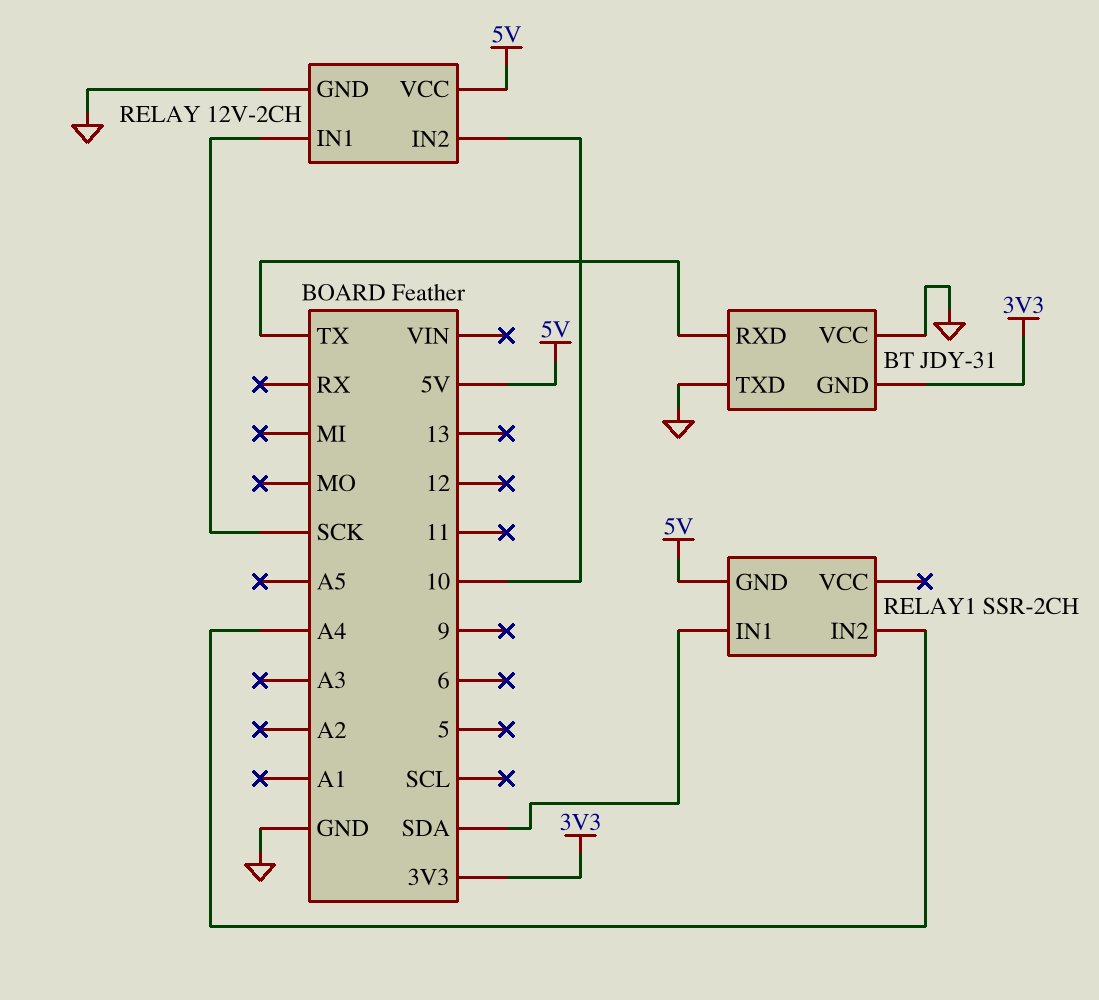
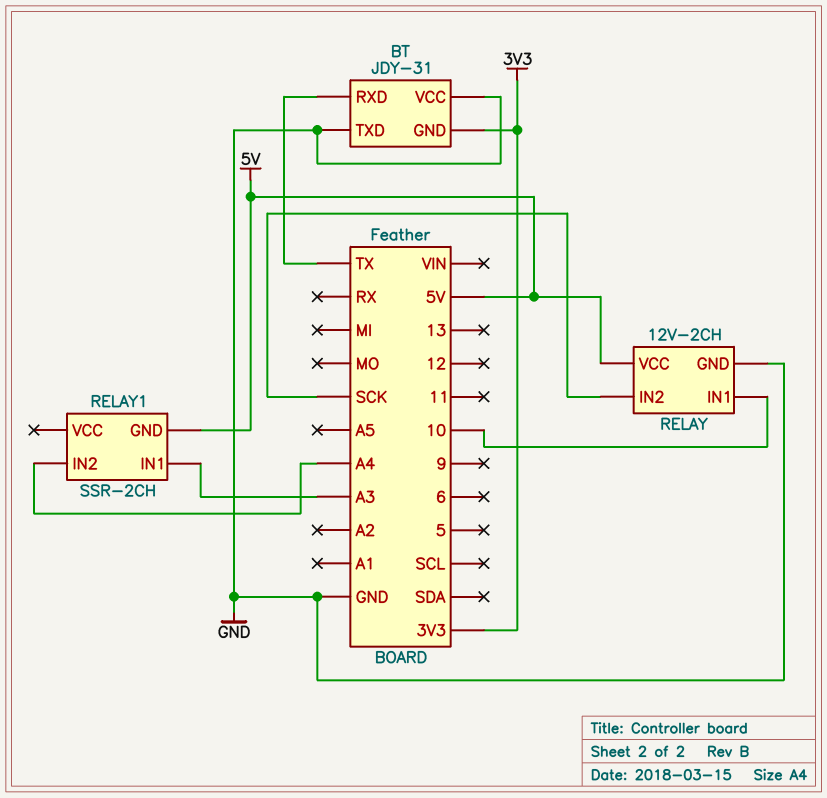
RELAY pin IN1: SCK -> 10
RELAY pin IN2: 10 -> SCK
RELAY1 pin IN1: SDA -> A3

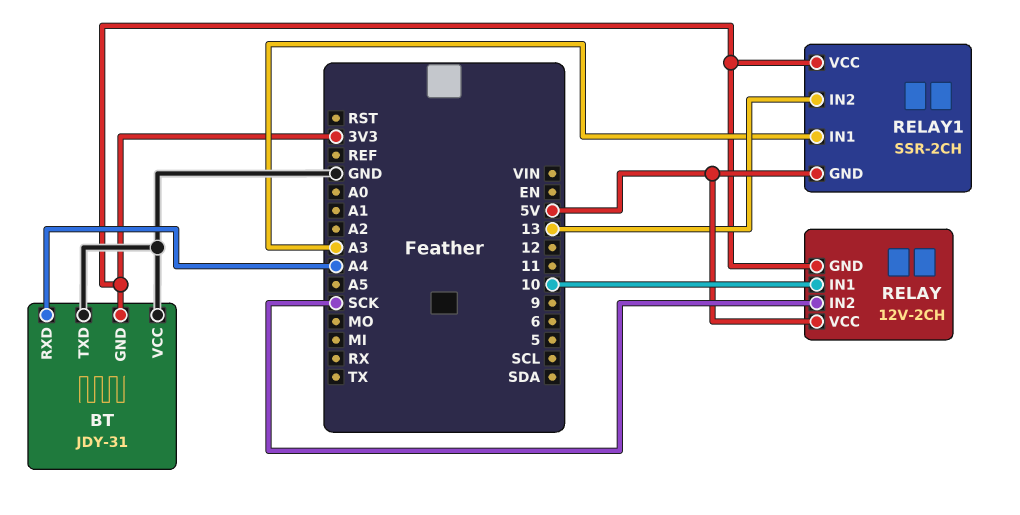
BT pin RXD: TX -> A4
RELAY pin GND: GND -> 3V3
RELAY1 pin IN2: A4 -> 13
RELAY1 pin VCC: none -> 3V3

